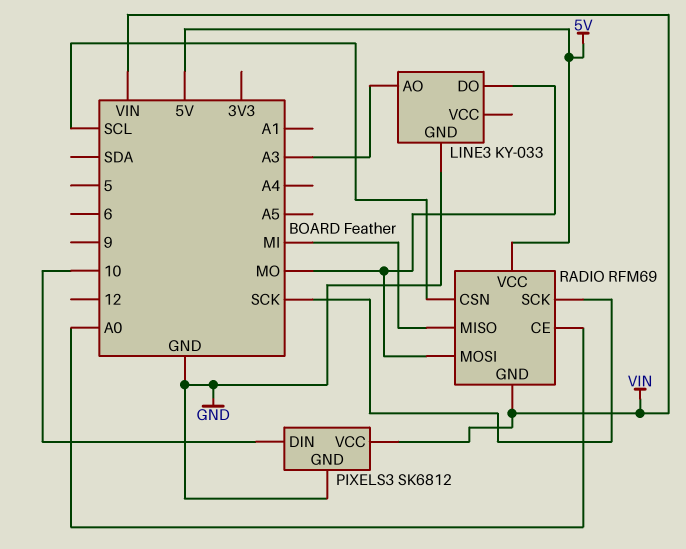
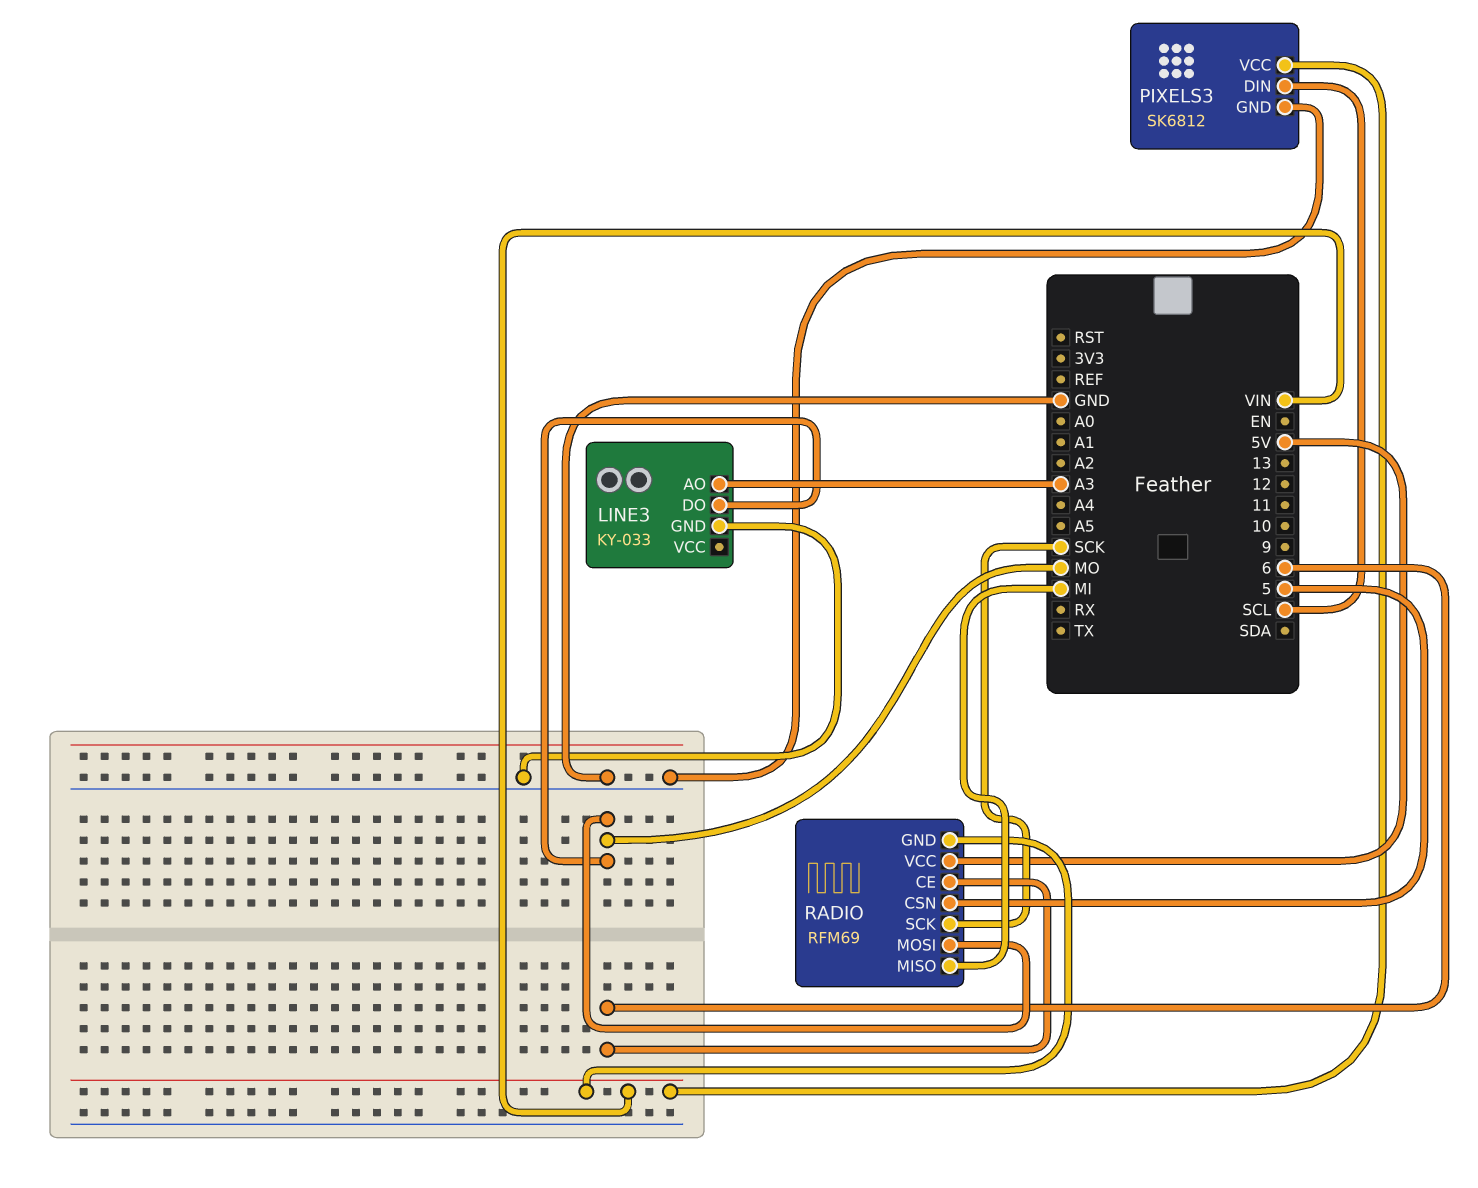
PIXELS3 pin DIN: 10 -> SCL
RADIO pin CE: A0 -> 6
RADIO pin CSN: SCL -> 5

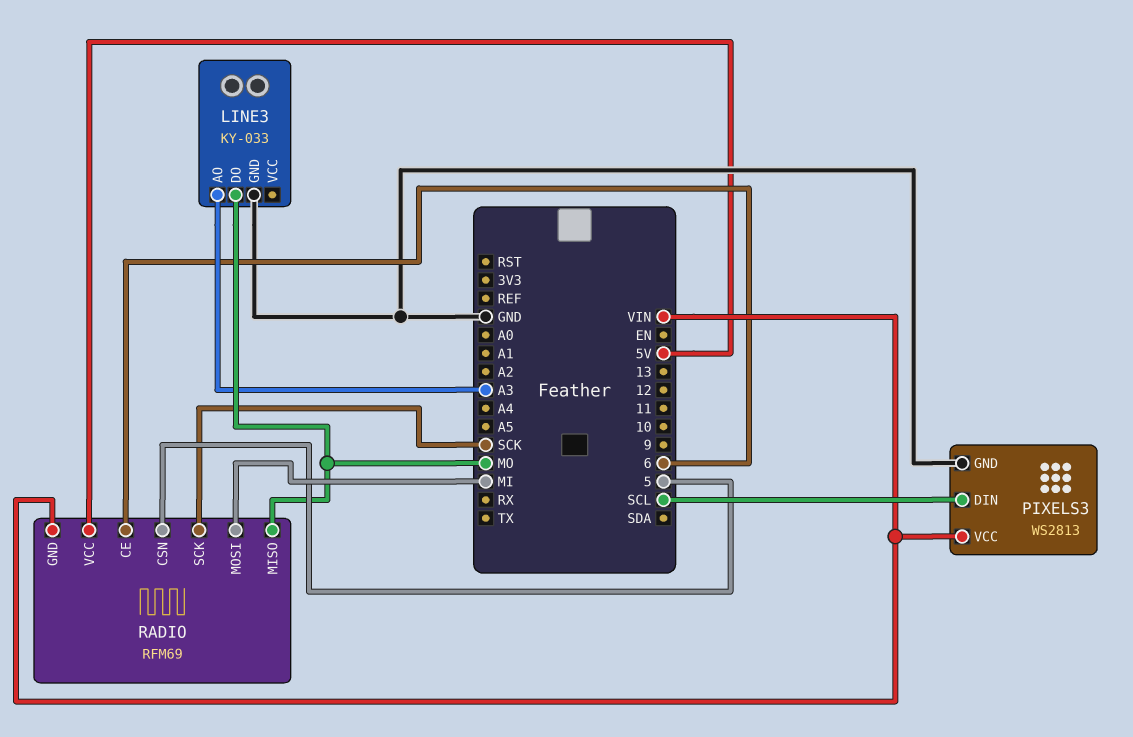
PIXELS3: SK6812 -> WS2813
RADIO pin MISO: MI -> MO
RADIO pin MOSI: MO -> MI

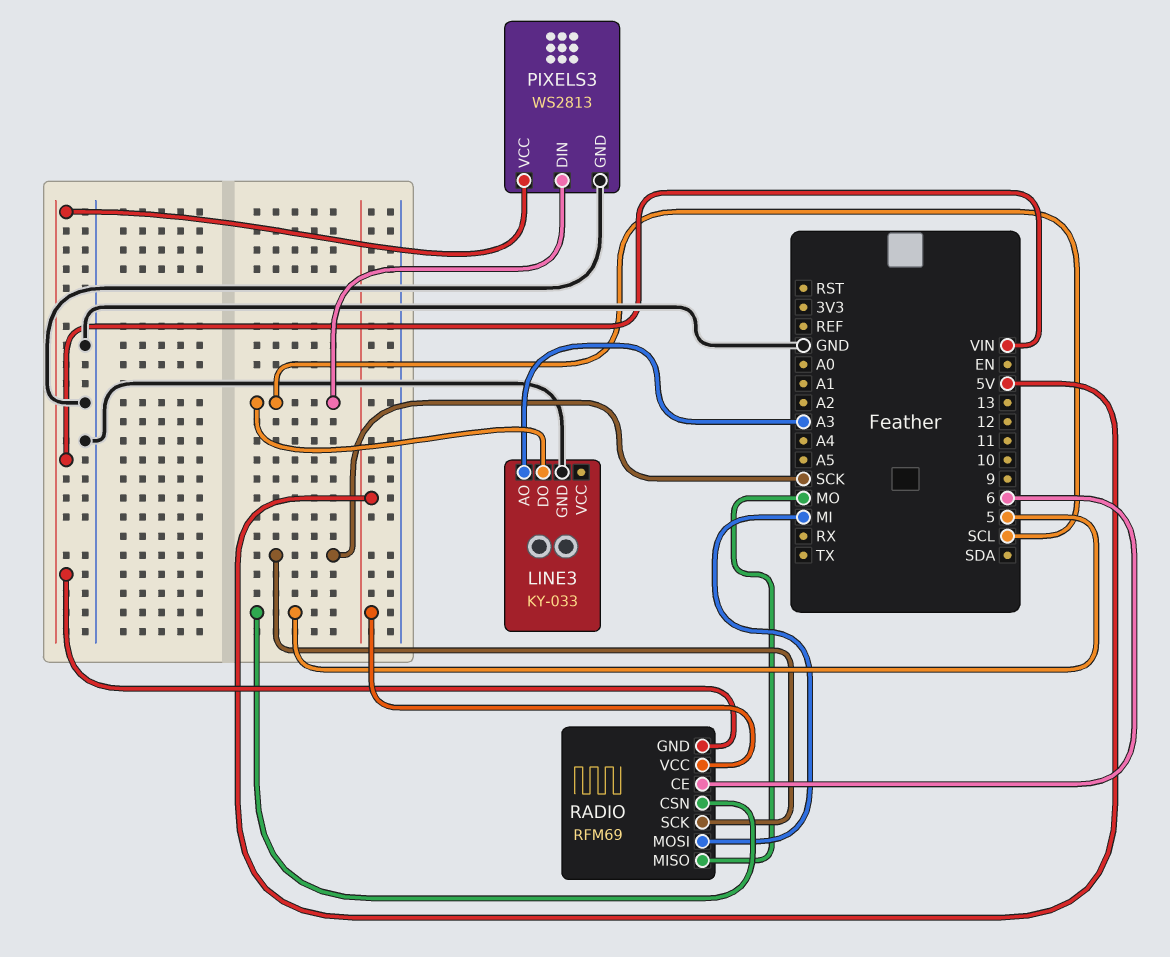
LINE3 pin DO: MO -> SCL

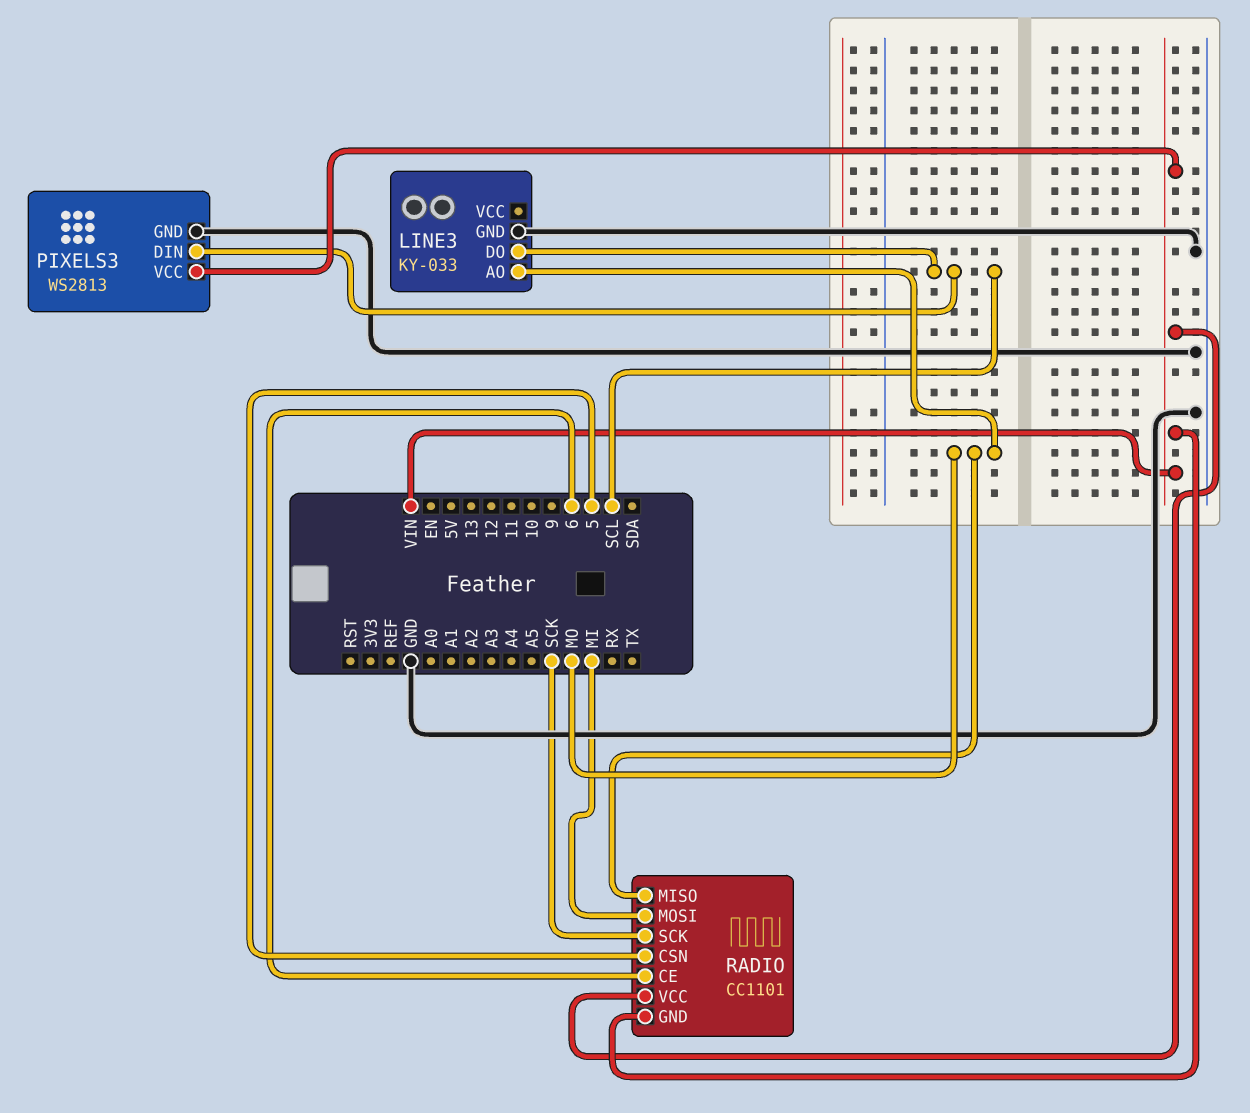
LINE3 pin AO: A3 -> MO
RADIO: RFM69 -> CC1101
RADIO pin VCC: 5V -> VIN

